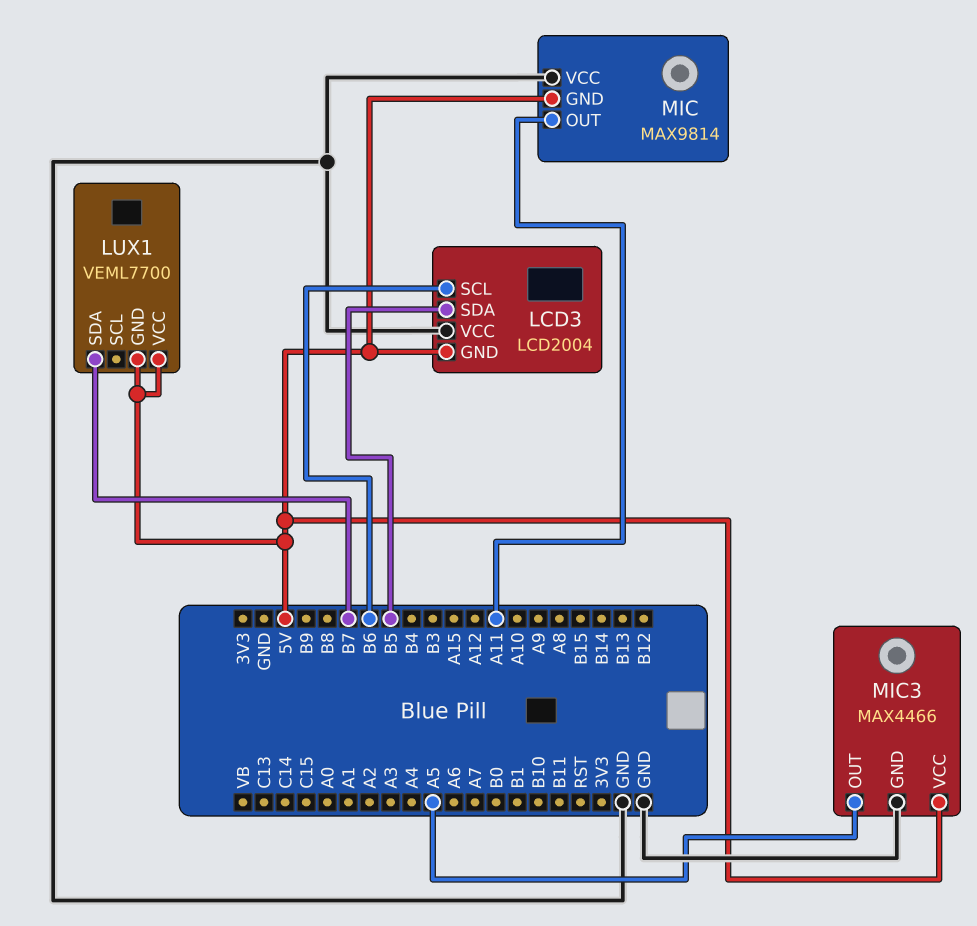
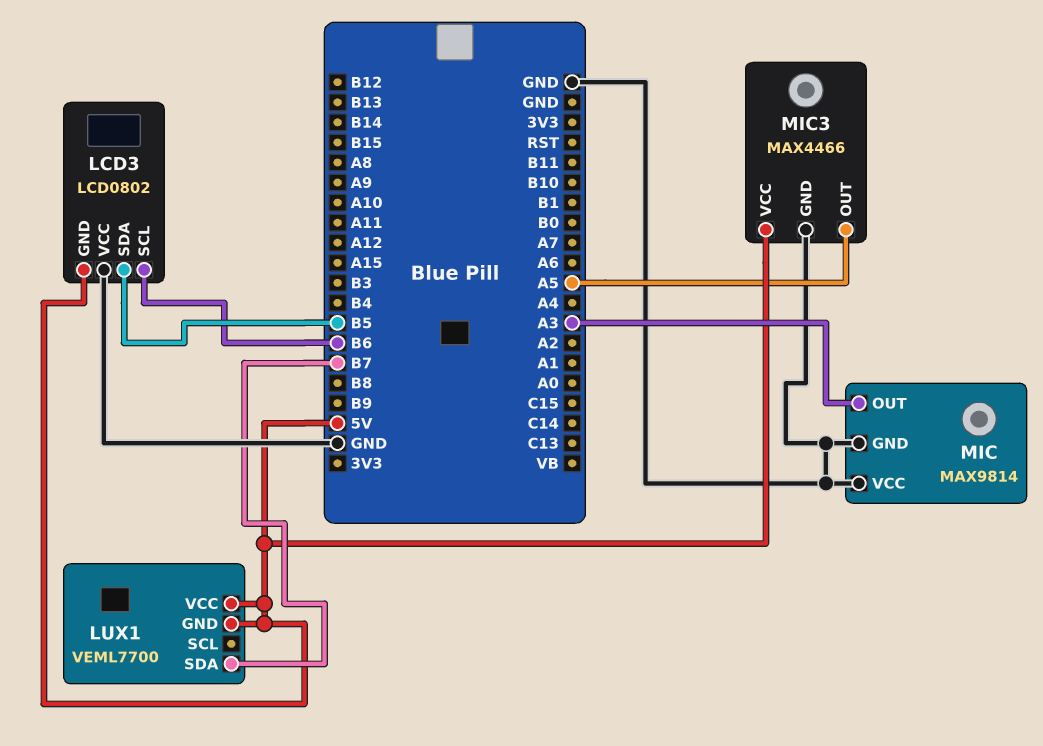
LCD3: LCD2004 -> LCD0802
MIC pin GND: 5V -> GND
MIC pin OUT: A11 -> A3

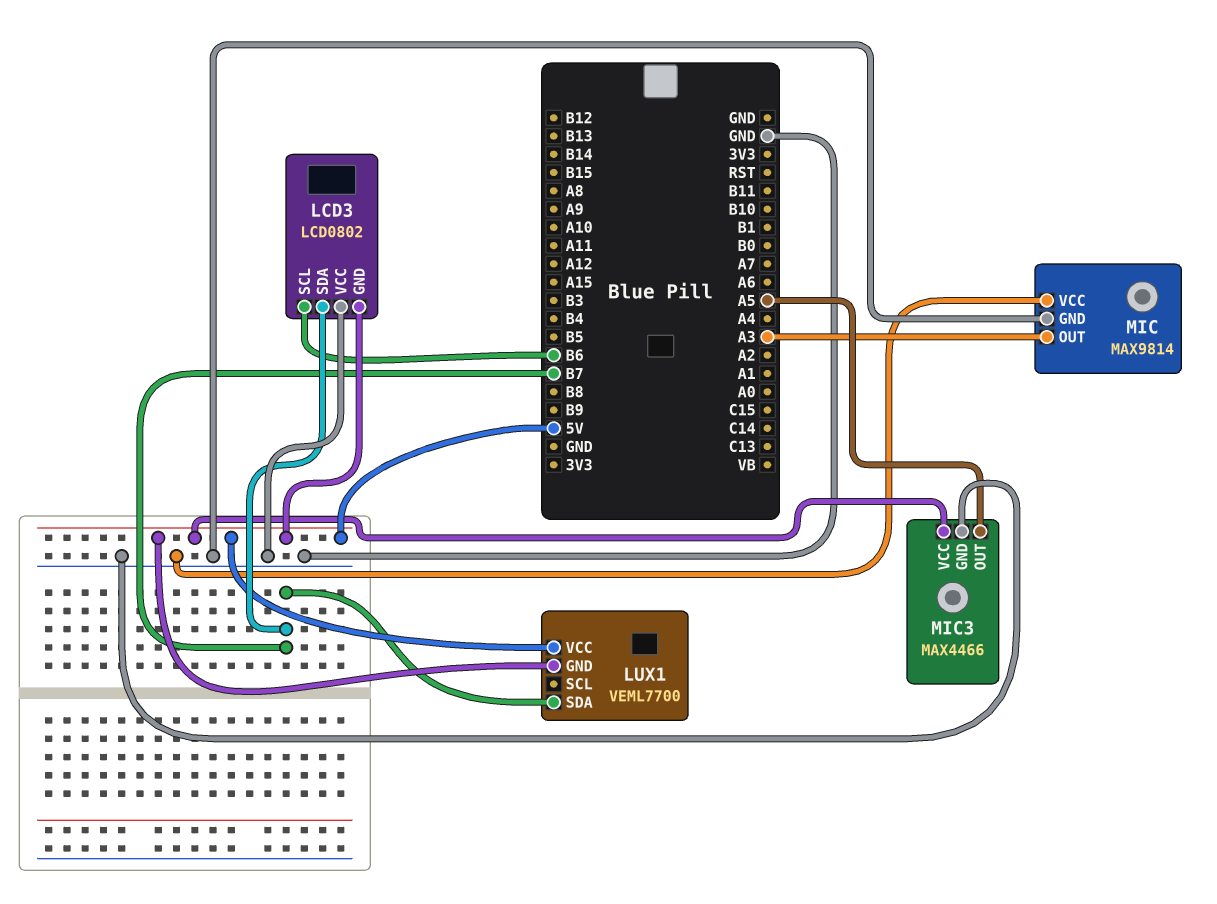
LCD3 pin SDA: B5 -> B7

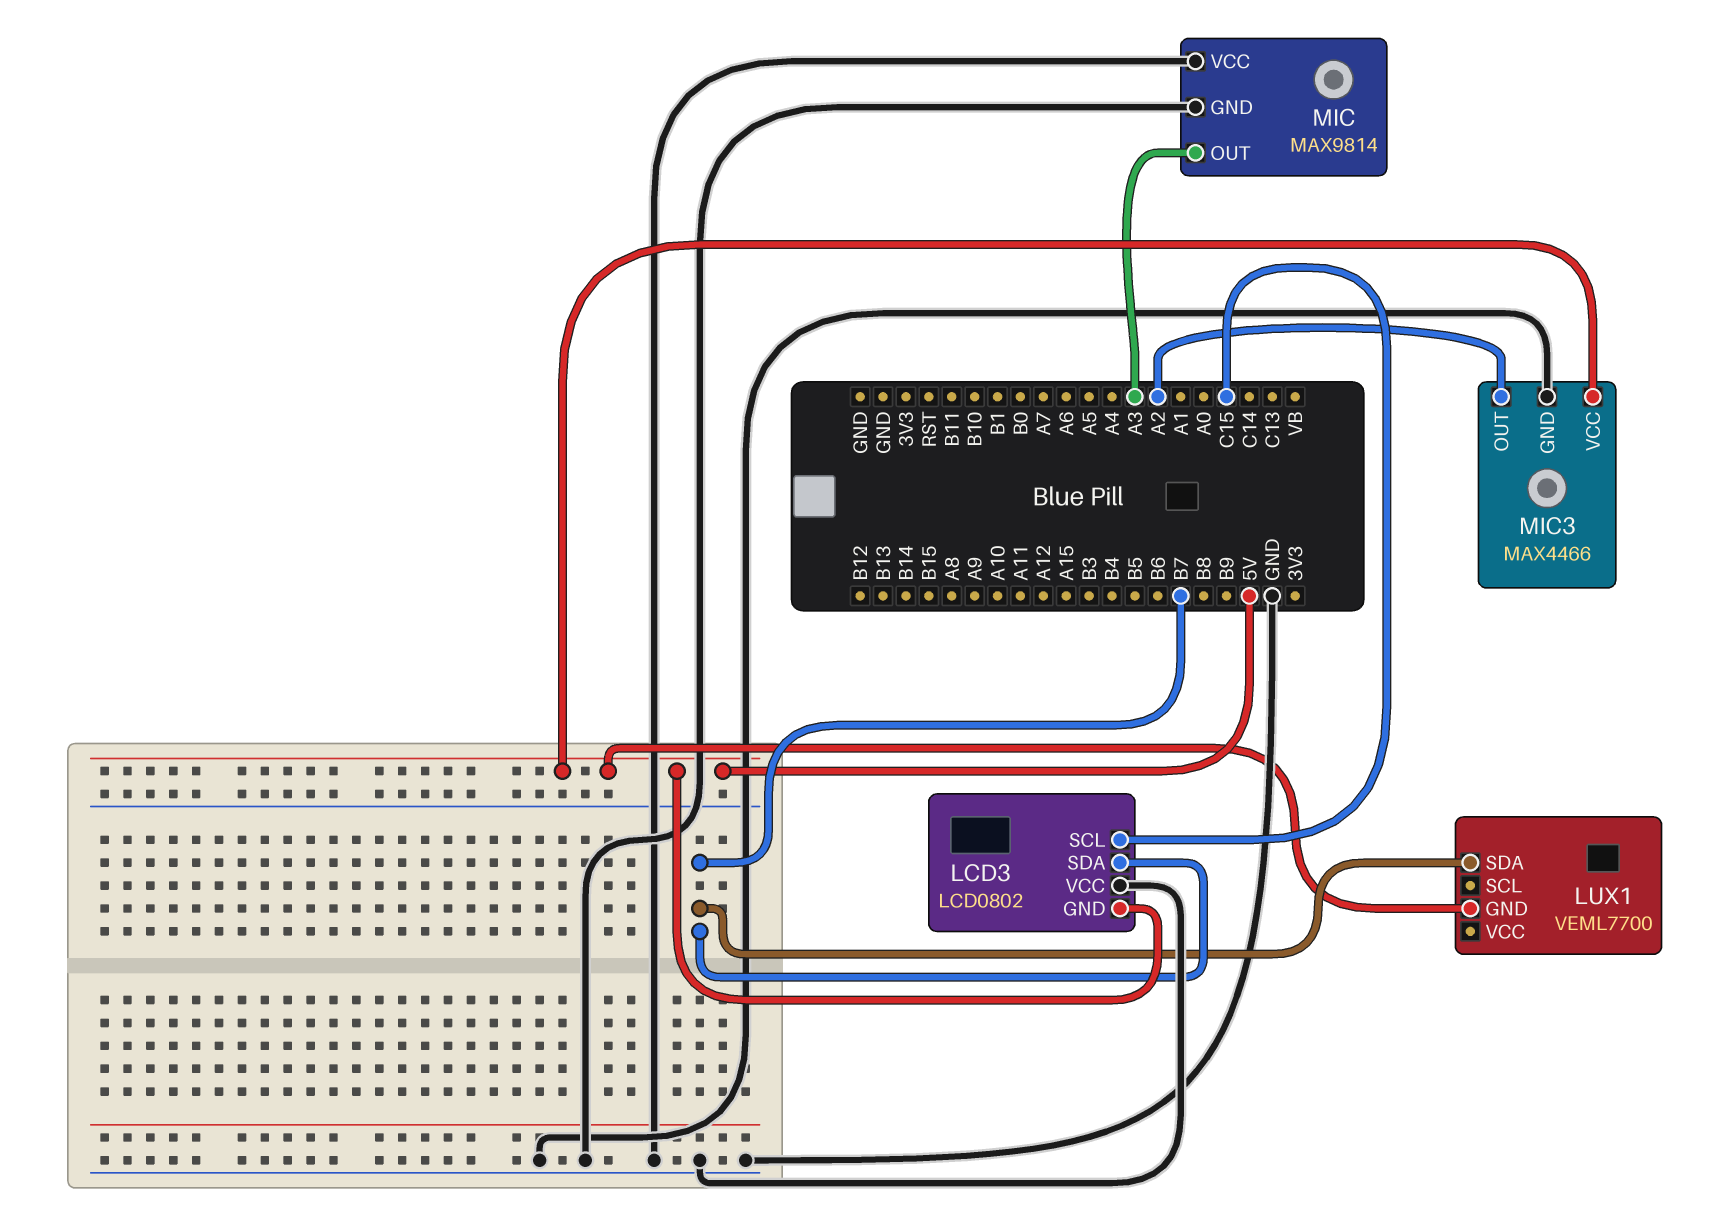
LCD3 pin SCL: B6 -> C15
LUX1 pin VCC: 5V -> none
MIC3 pin OUT: A5 -> A2

